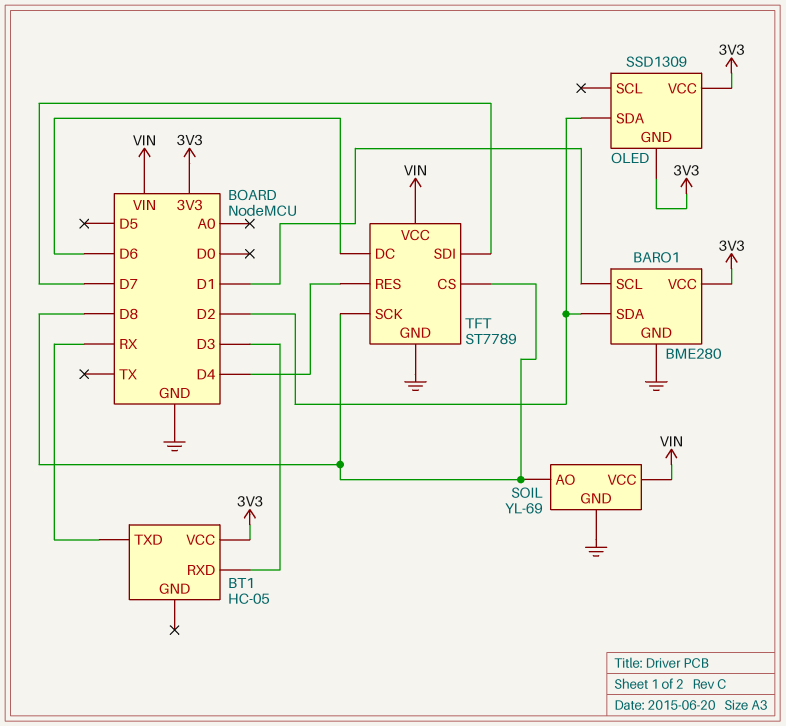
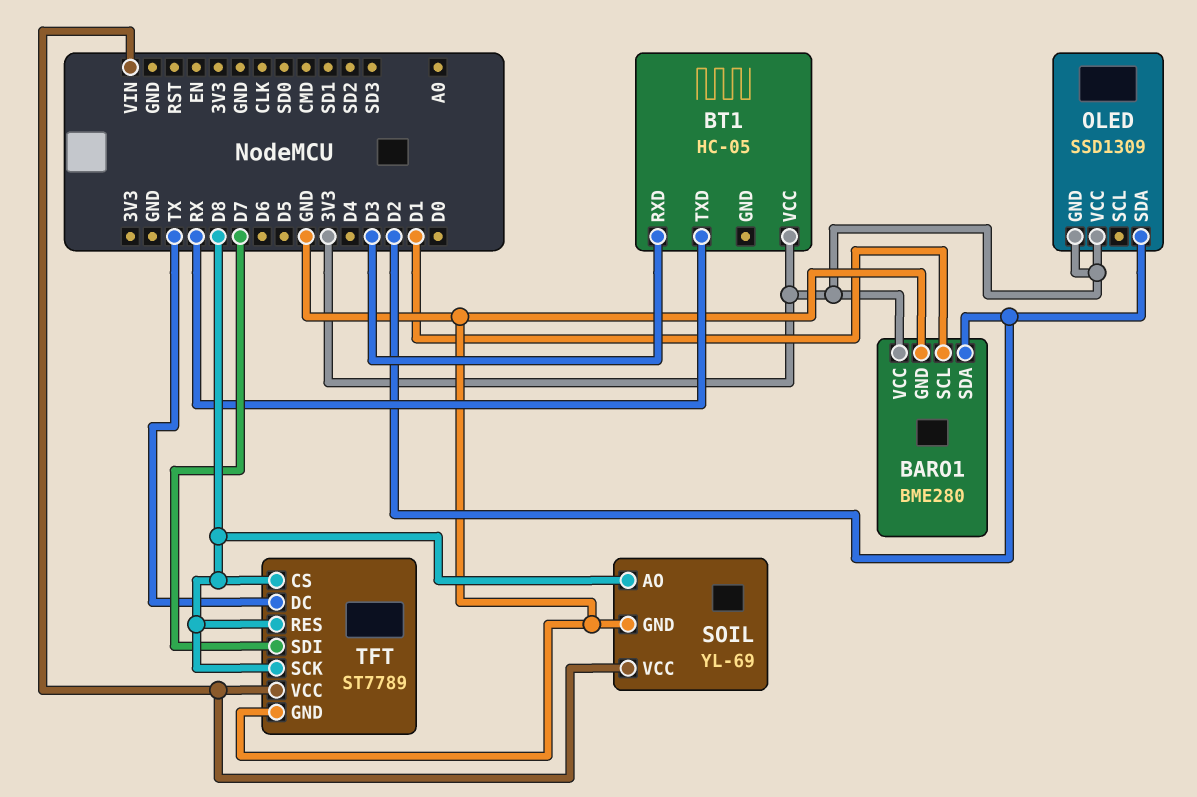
TFT pin DC: D6 -> TX
TFT pin RES: D4 -> D8

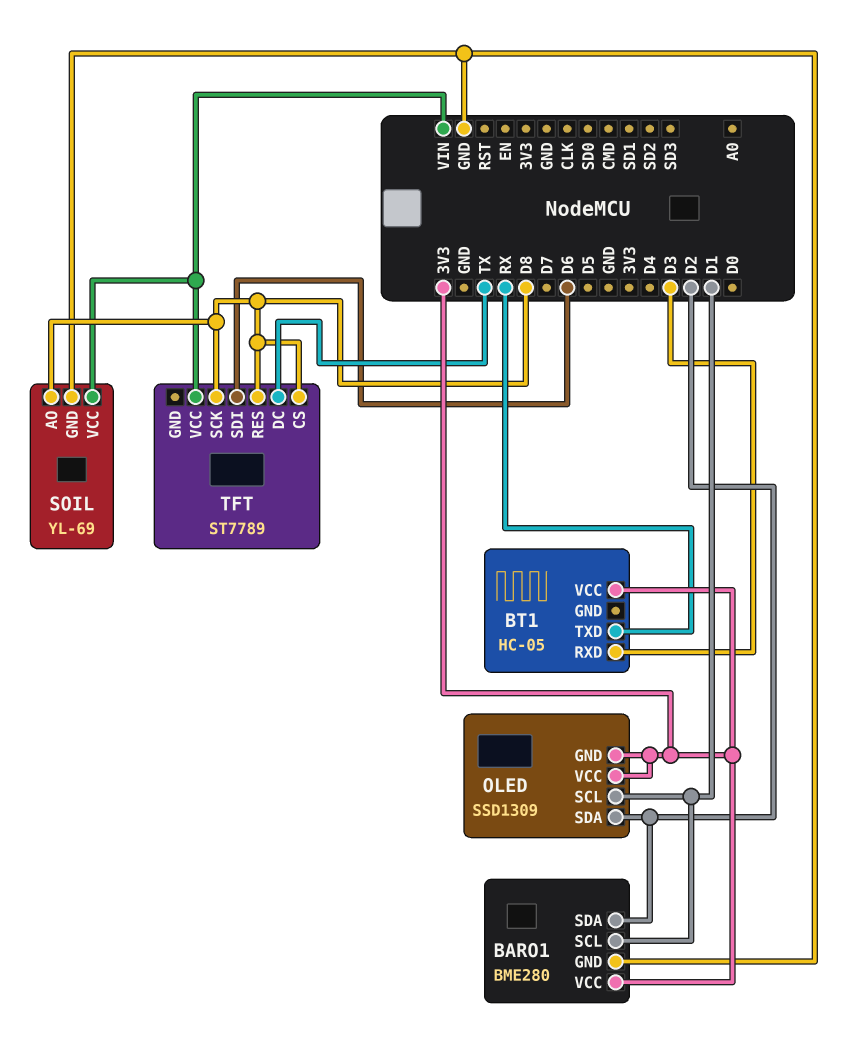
OLED pin SCL: none -> D1
TFT pin GND: GND -> none
TFT pin SDI: D7 -> D6

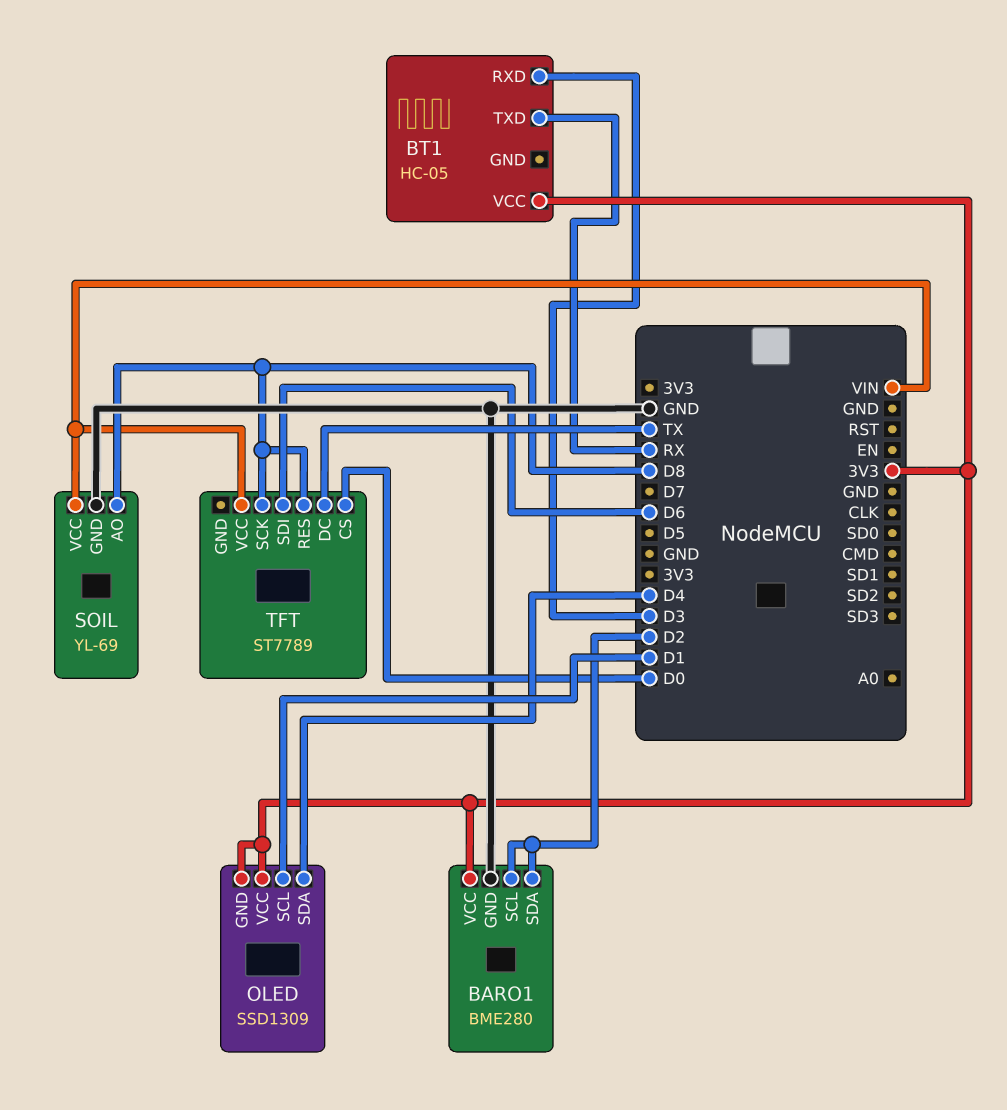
BARO1 pin SCL: D1 -> D2
OLED pin SDA: D2 -> D4
TFT pin CS: D8 -> D0

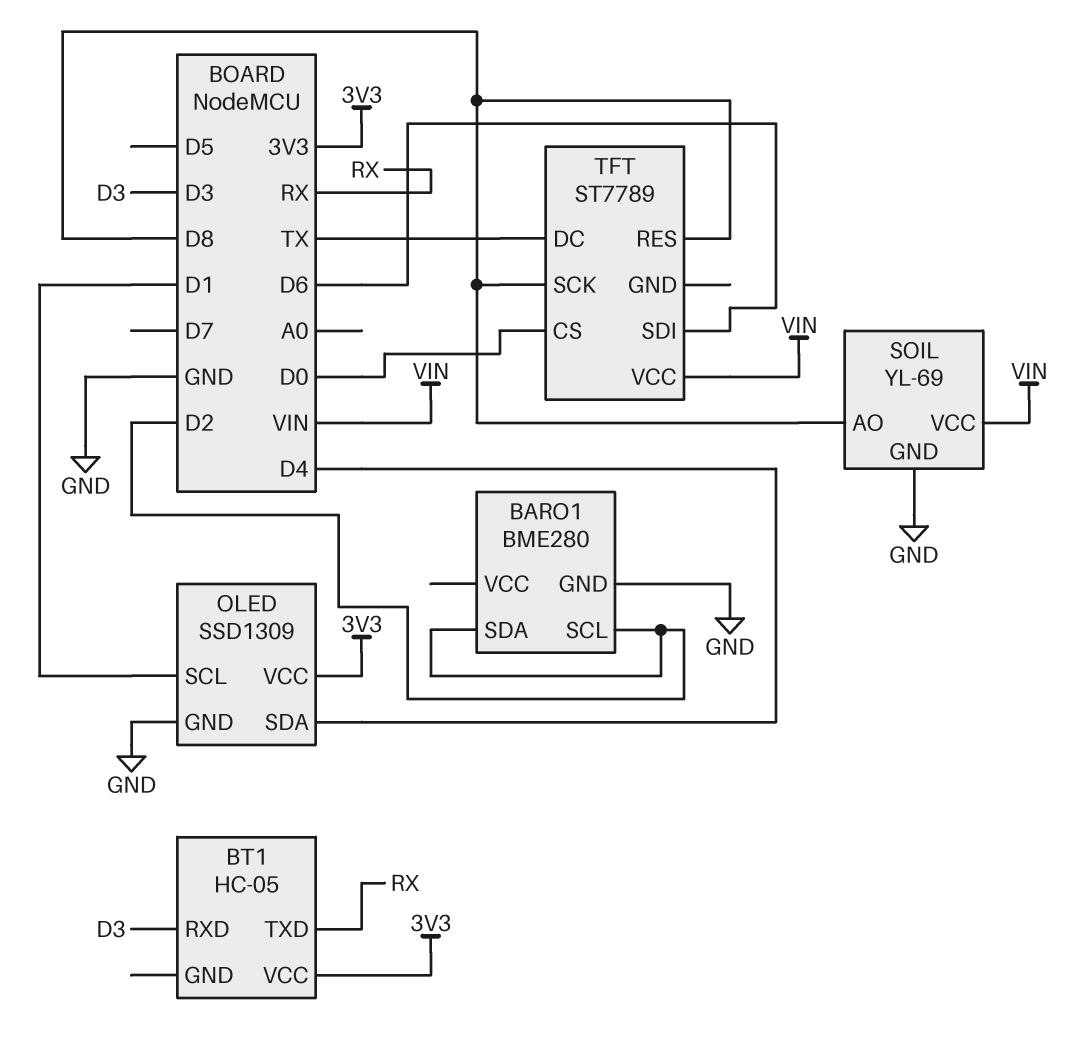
BARO1 pin VCC: 3V3 -> none
OLED pin GND: 3V3 -> GND

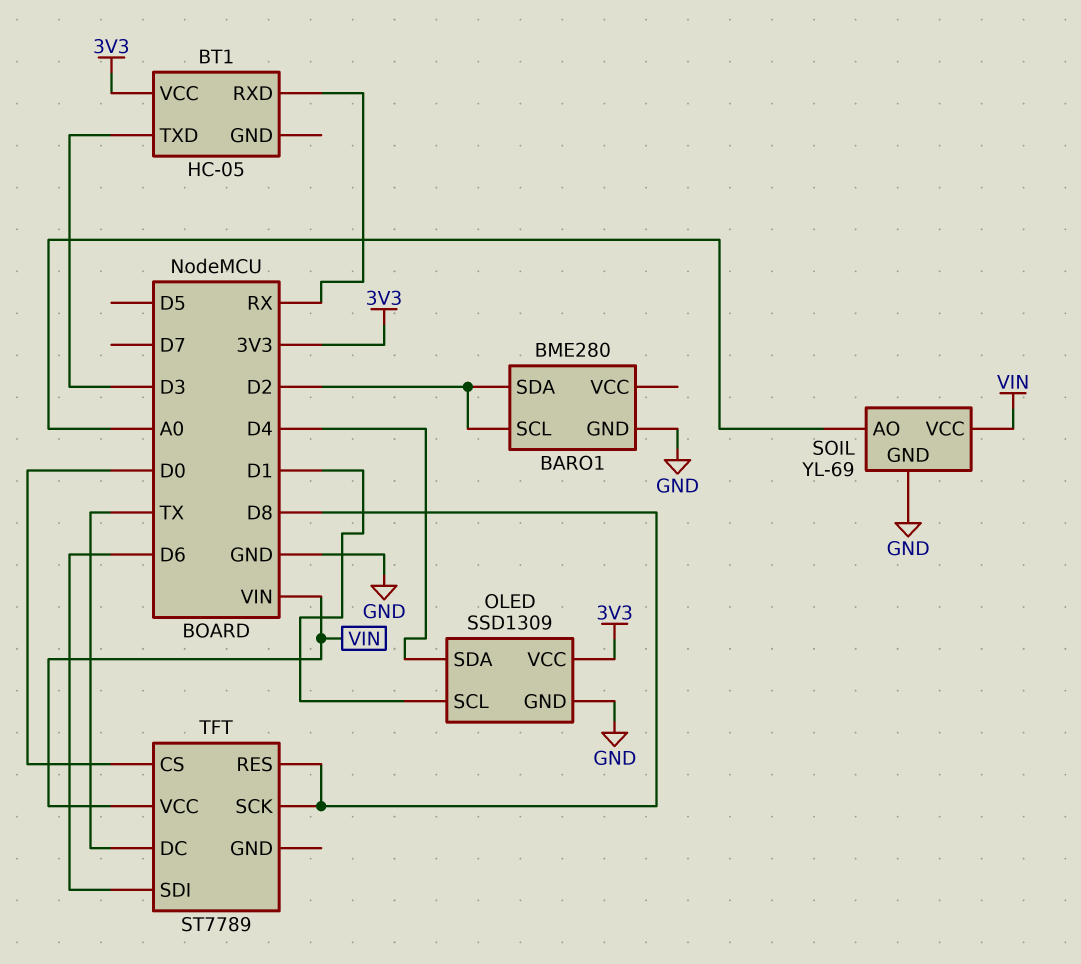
BT1 pin RXD: D3 -> RX
BT1 pin TXD: RX -> D3
SOIL pin AO: D8 -> A0

